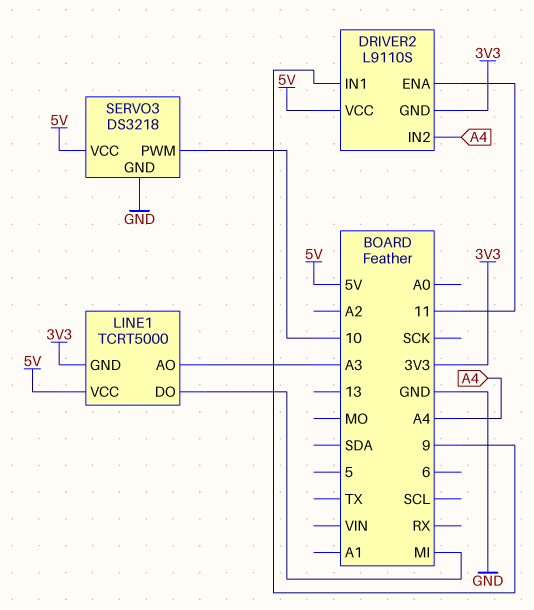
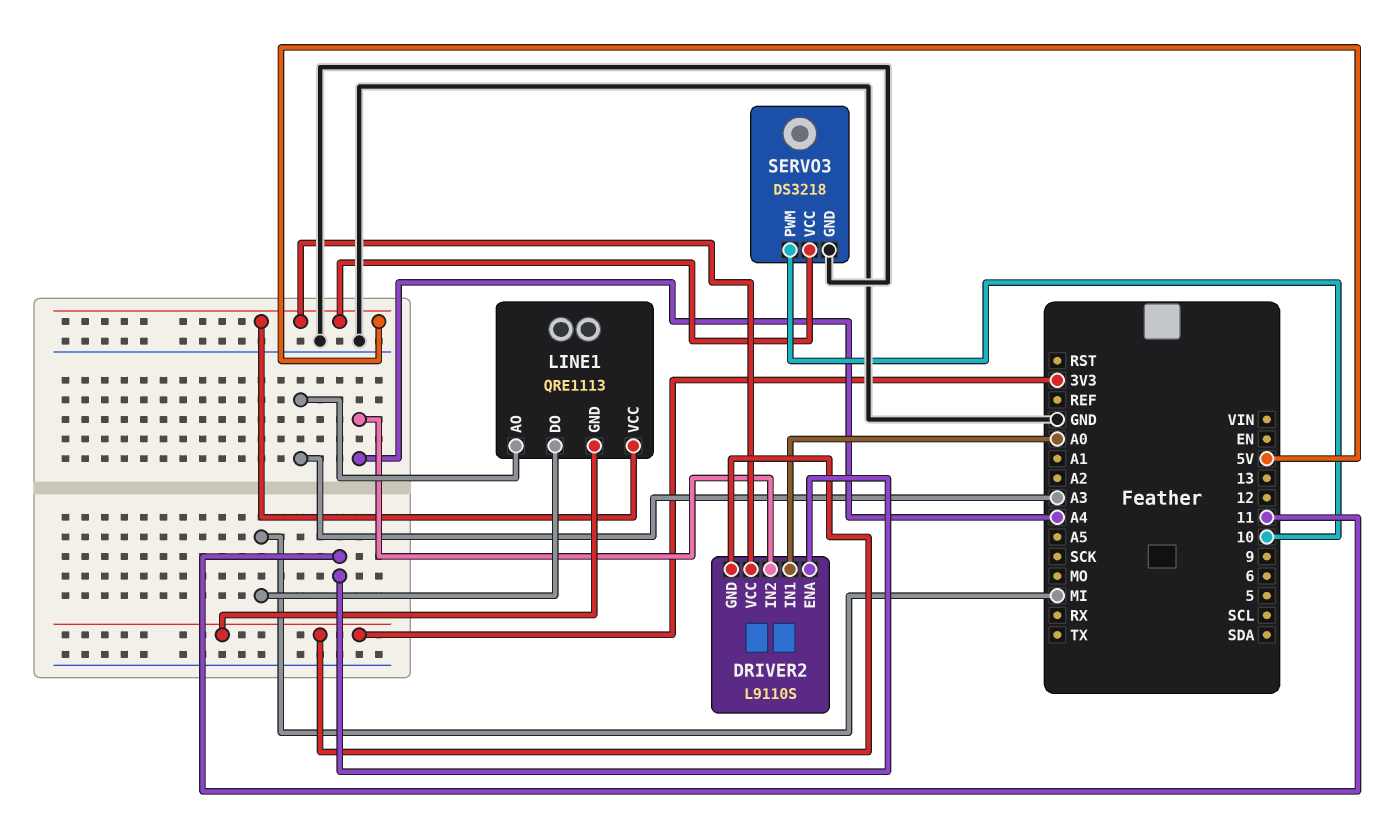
DRIVER2 pin IN1: 9 -> A0
LINE1: TCRT5000 -> QRE1113

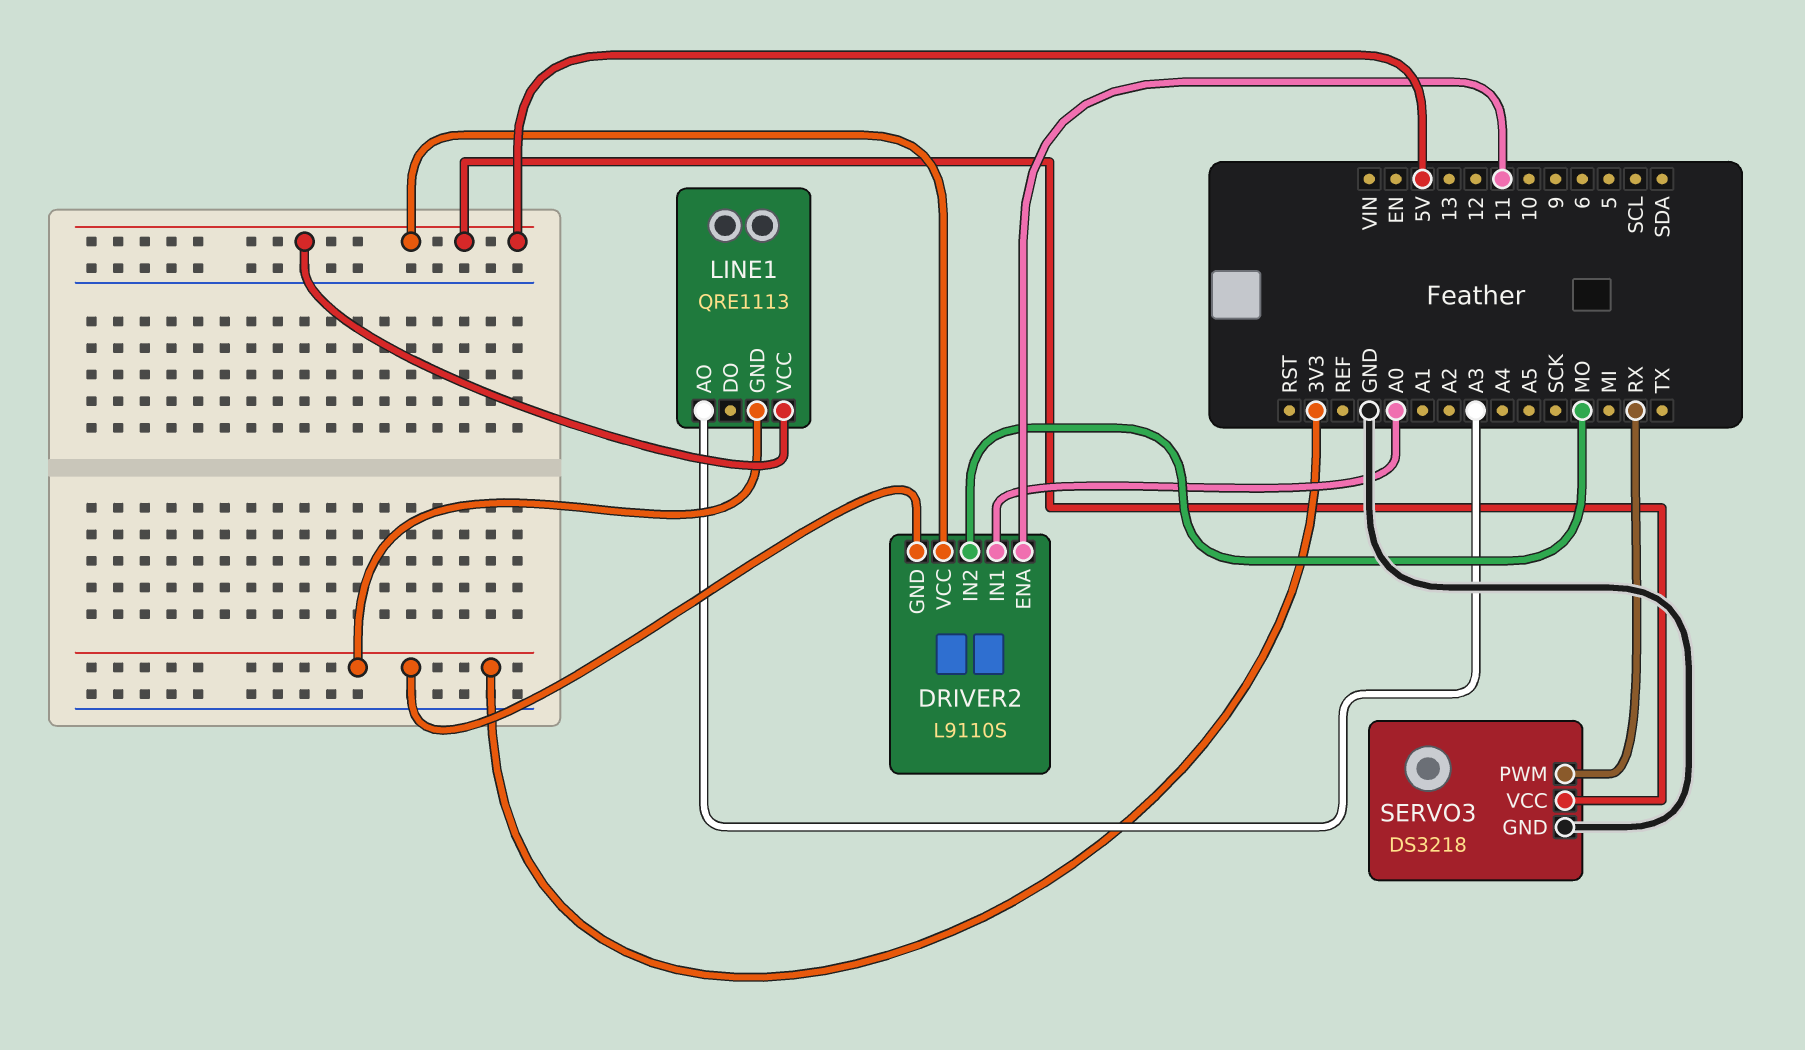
DRIVER2 pin IN2: A4 -> MO
LINE1 pin DO: MI -> none
SERVO3 pin PWM: 10 -> RX

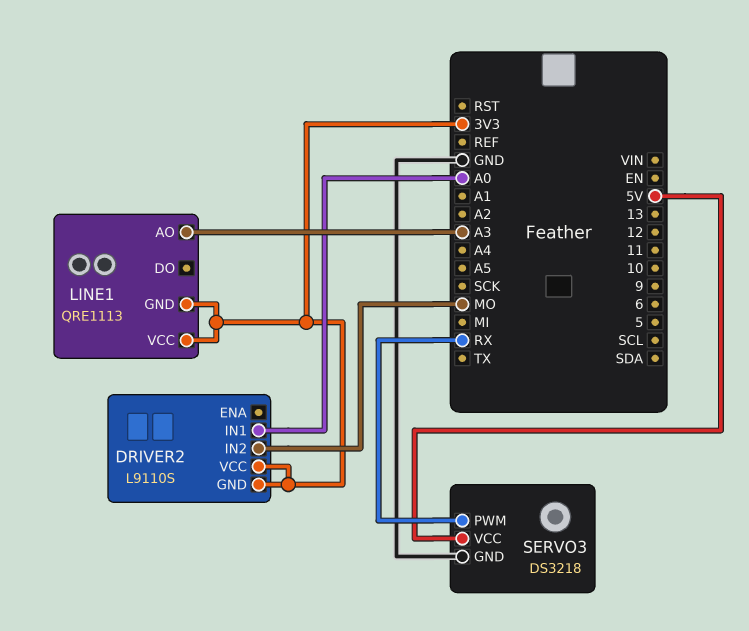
DRIVER2 pin ENA: 11 -> none
DRIVER2 pin VCC: 5V -> 3V3
LINE1 pin VCC: 5V -> 3V3

